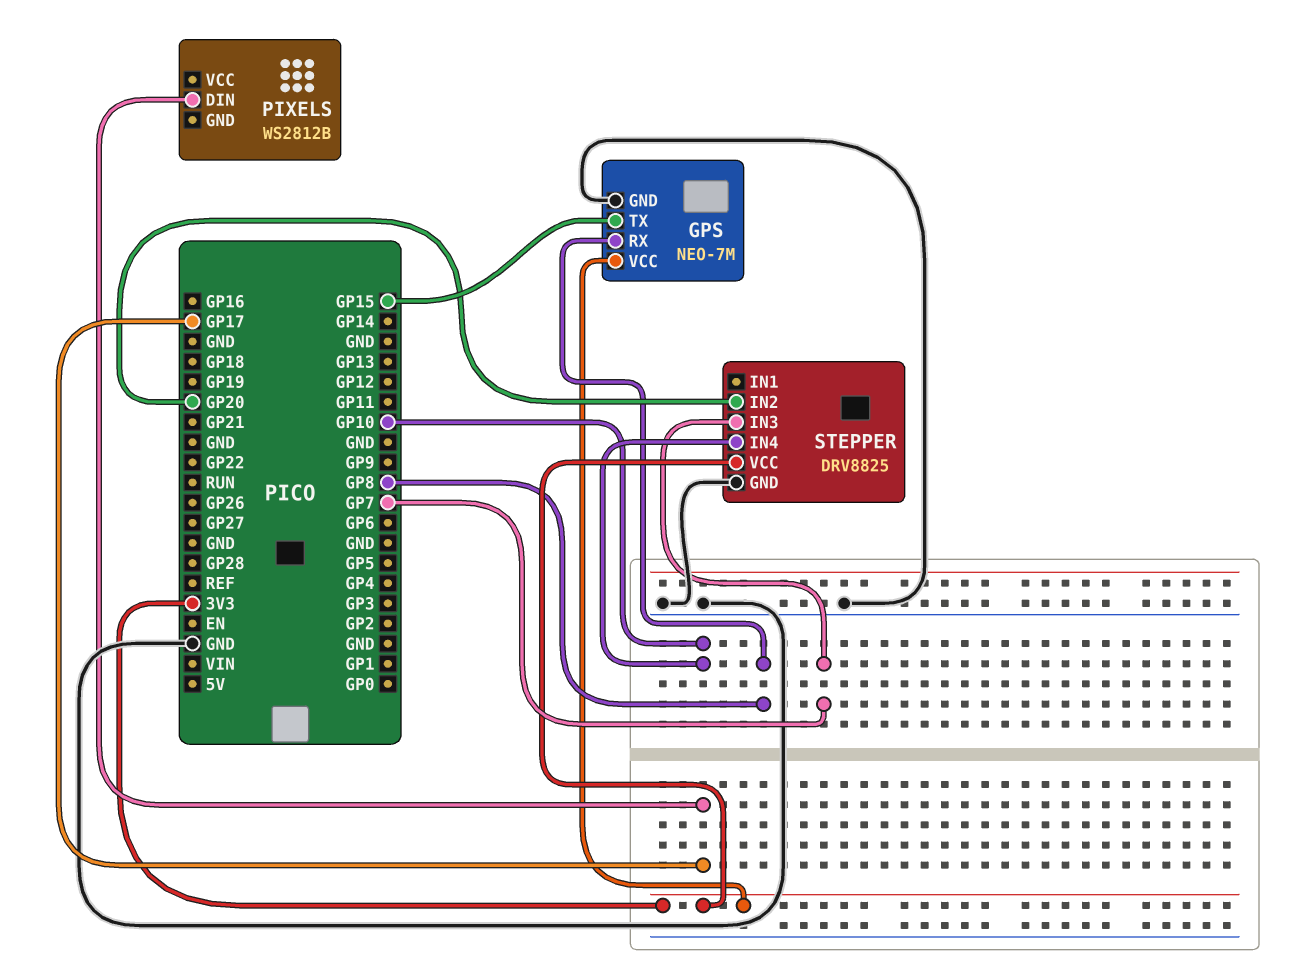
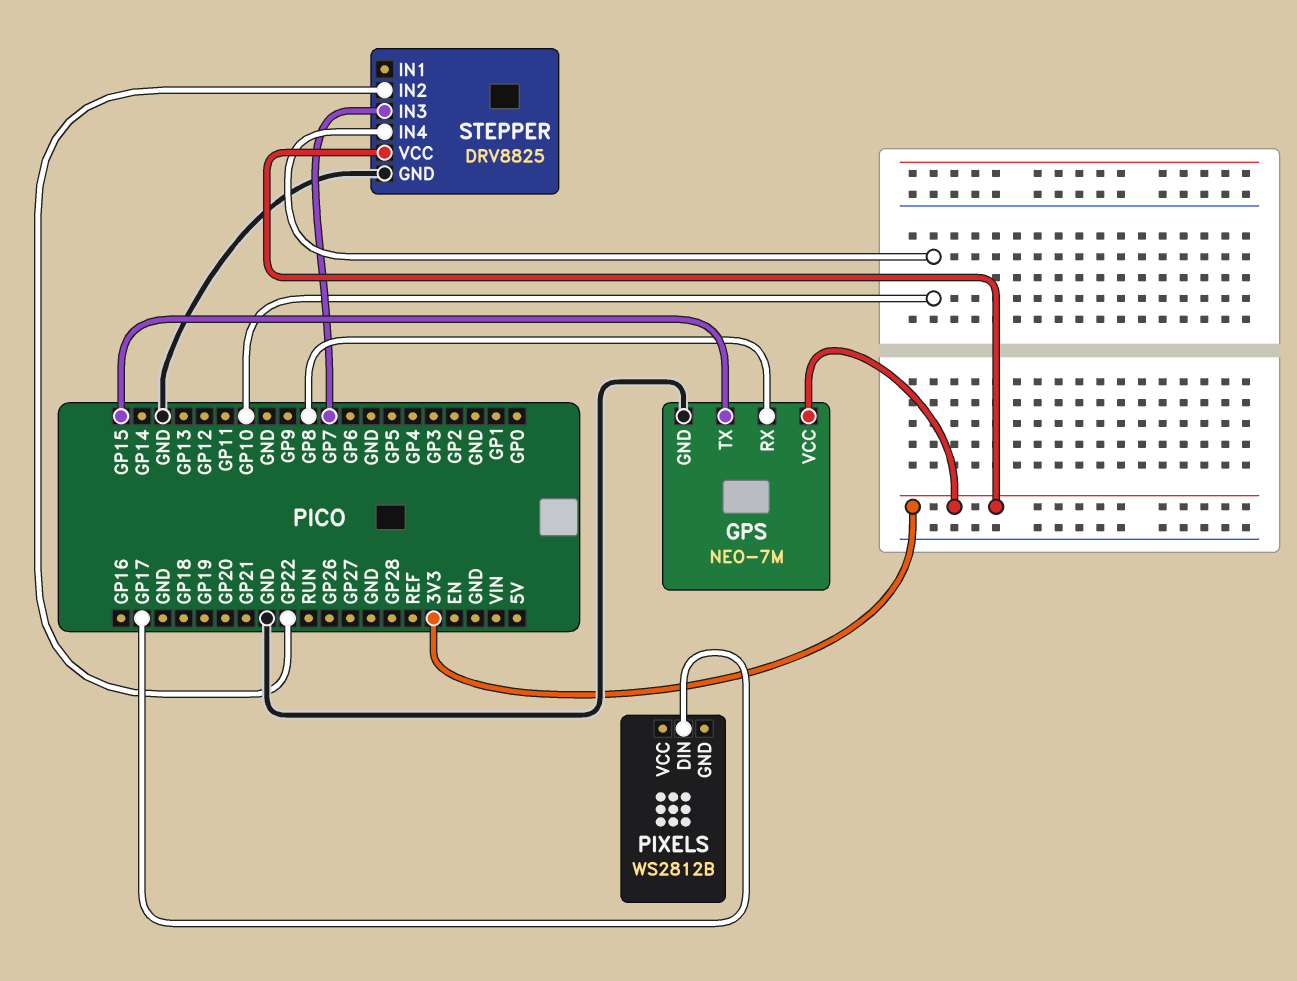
STEPPER pin IN2: GP20 -> GP22

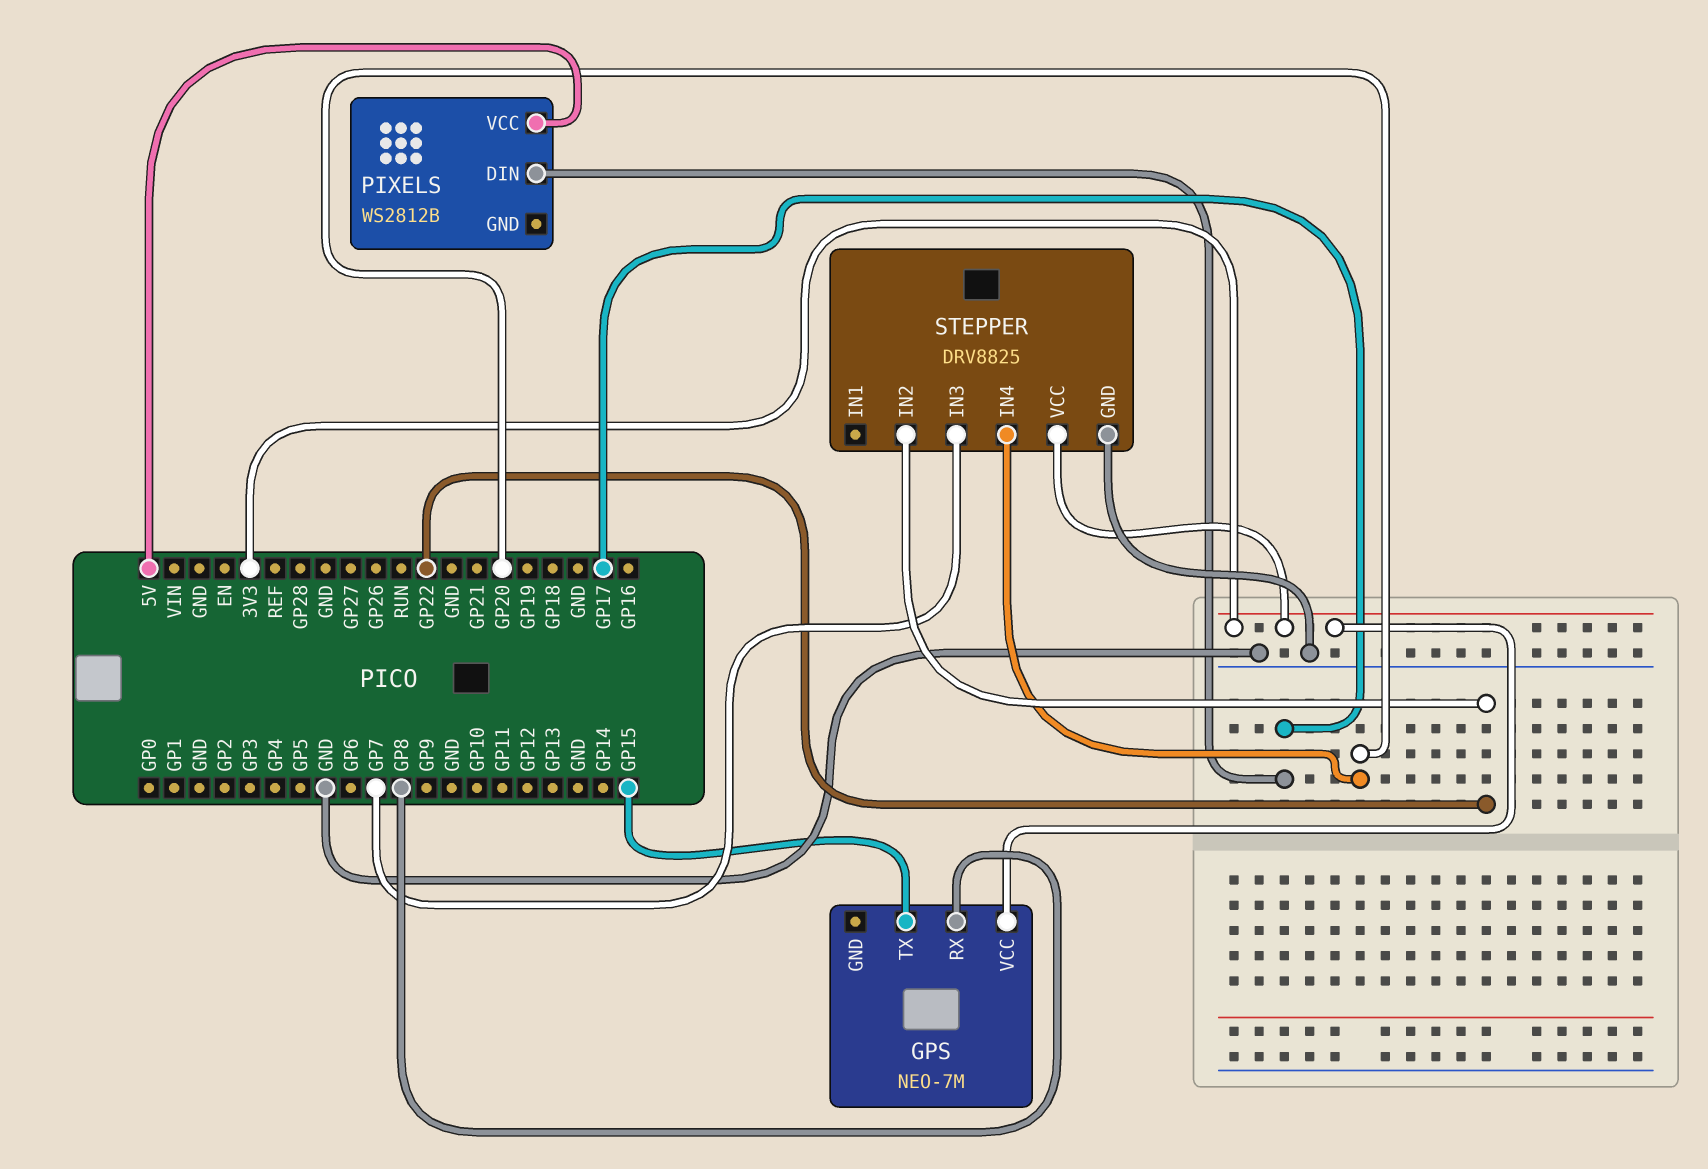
GPS pin GND: GND -> none
PIXELS pin VCC: none -> 5V
STEPPER pin IN4: GP10 -> GP20

